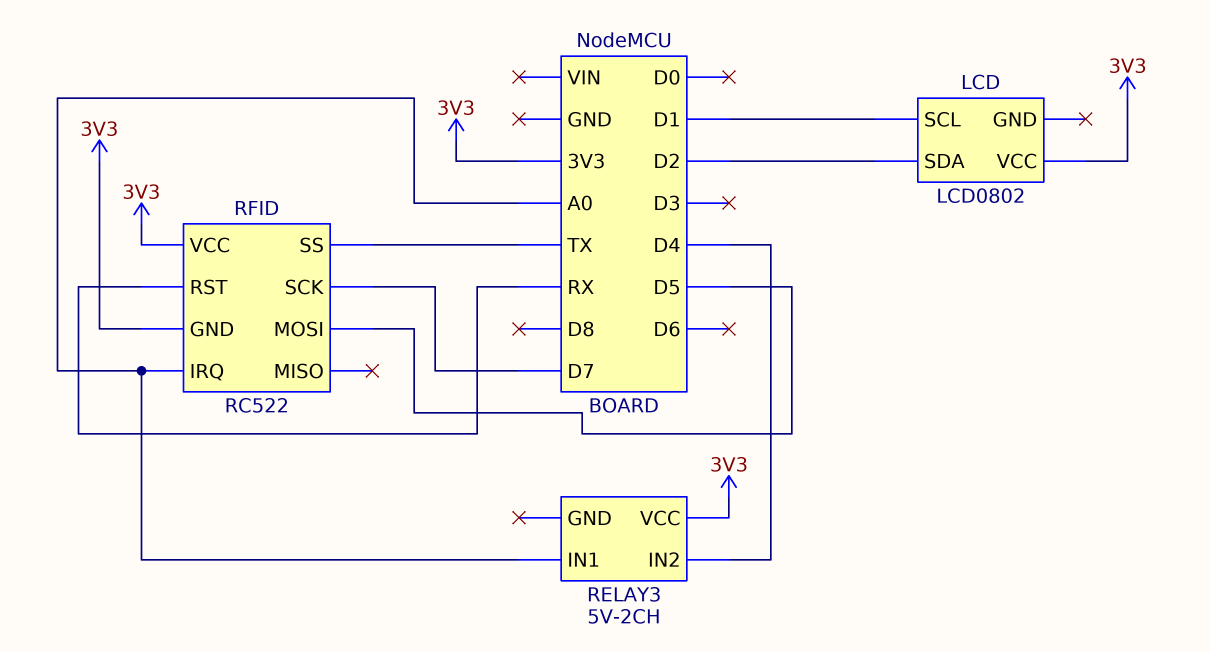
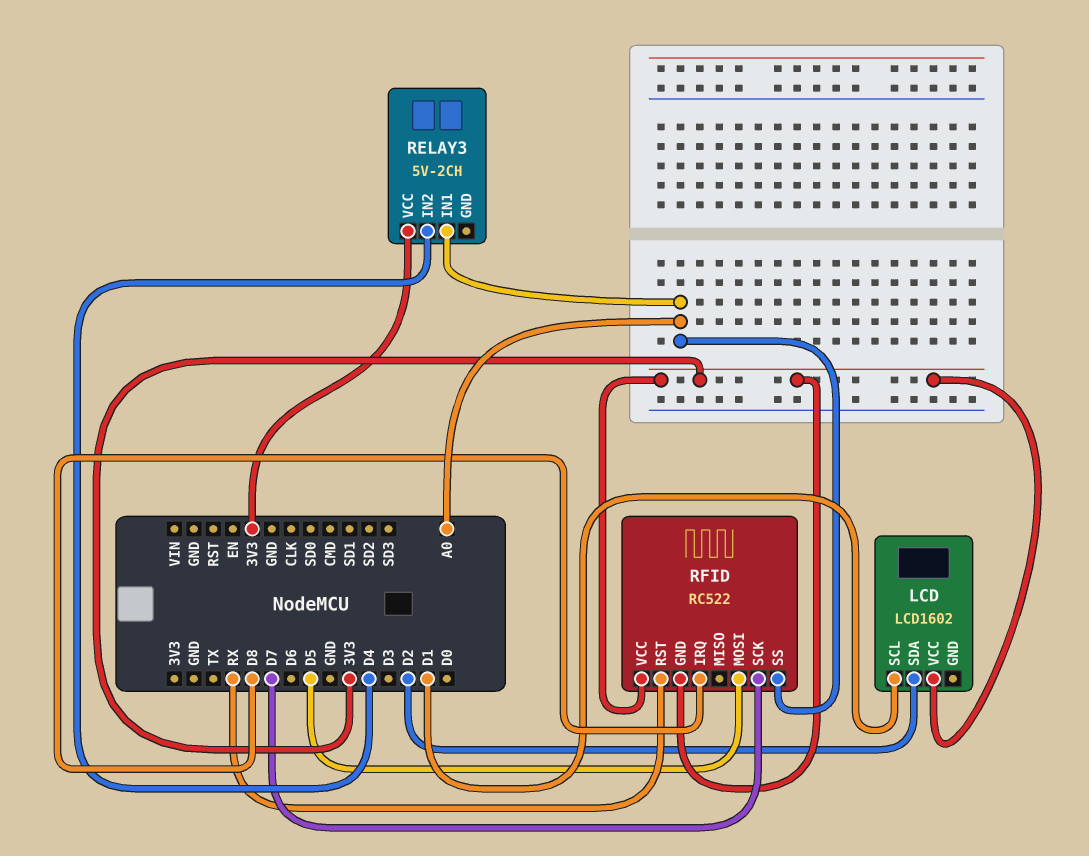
LCD: LCD0802 -> LCD1602
RFID pin IRQ: A0 -> D8
RFID pin SS: TX -> A0

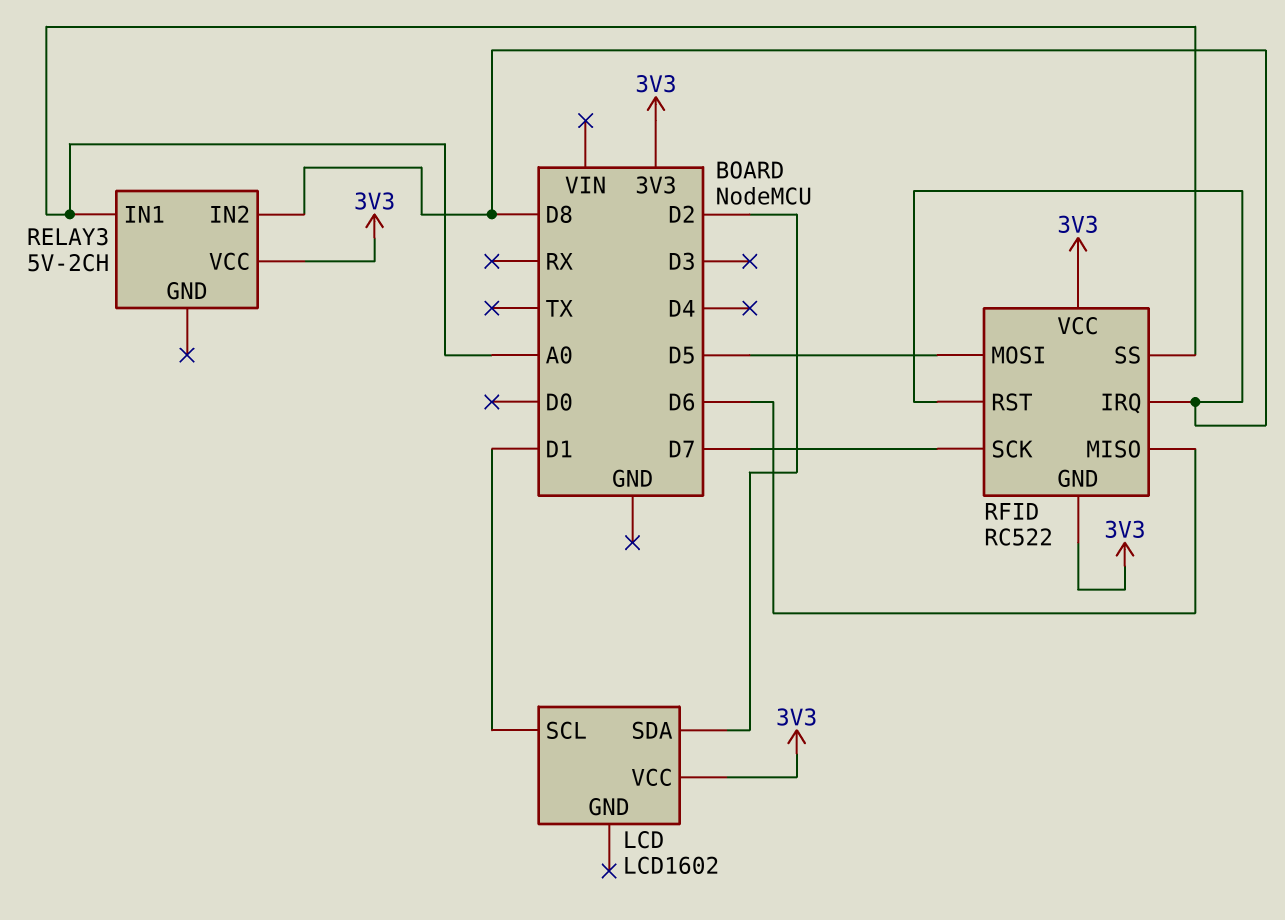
RELAY3 pin IN2: D4 -> D8
RFID pin MISO: none -> D6
RFID pin RST: RX -> D8

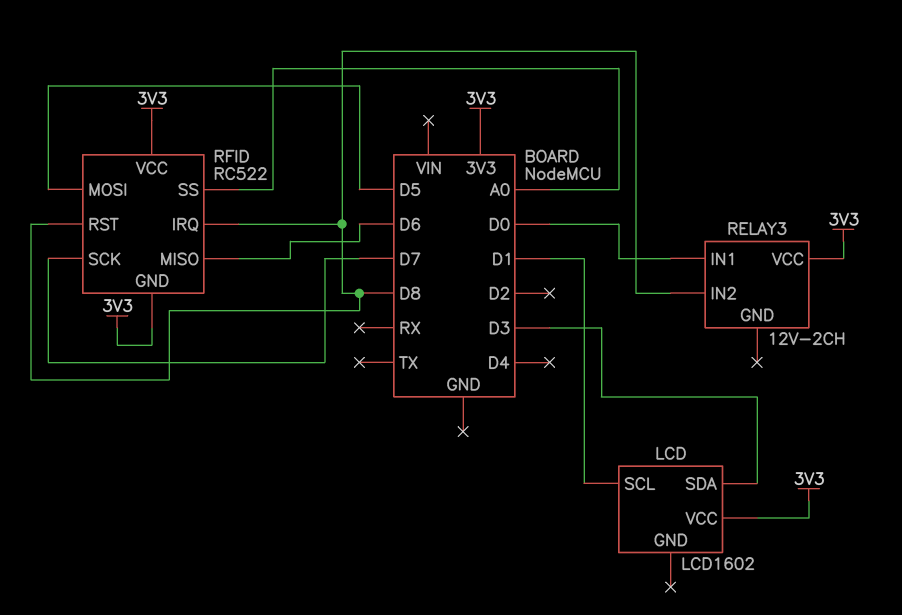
LCD pin SDA: D2 -> D3
RELAY3: 5V-2CH -> 12V-2CH
RELAY3 pin IN1: A0 -> D0

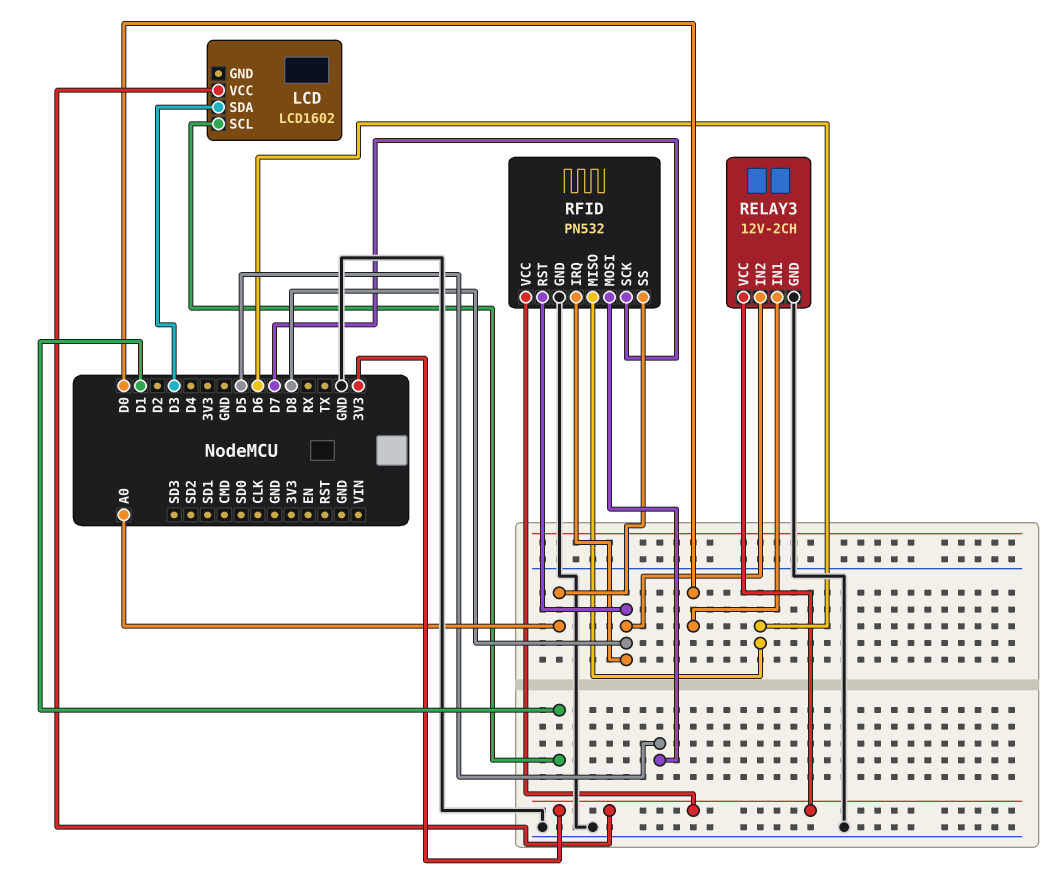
RELAY3 pin GND: none -> GND
RFID: RC522 -> PN532
RFID pin GND: 3V3 -> GND

